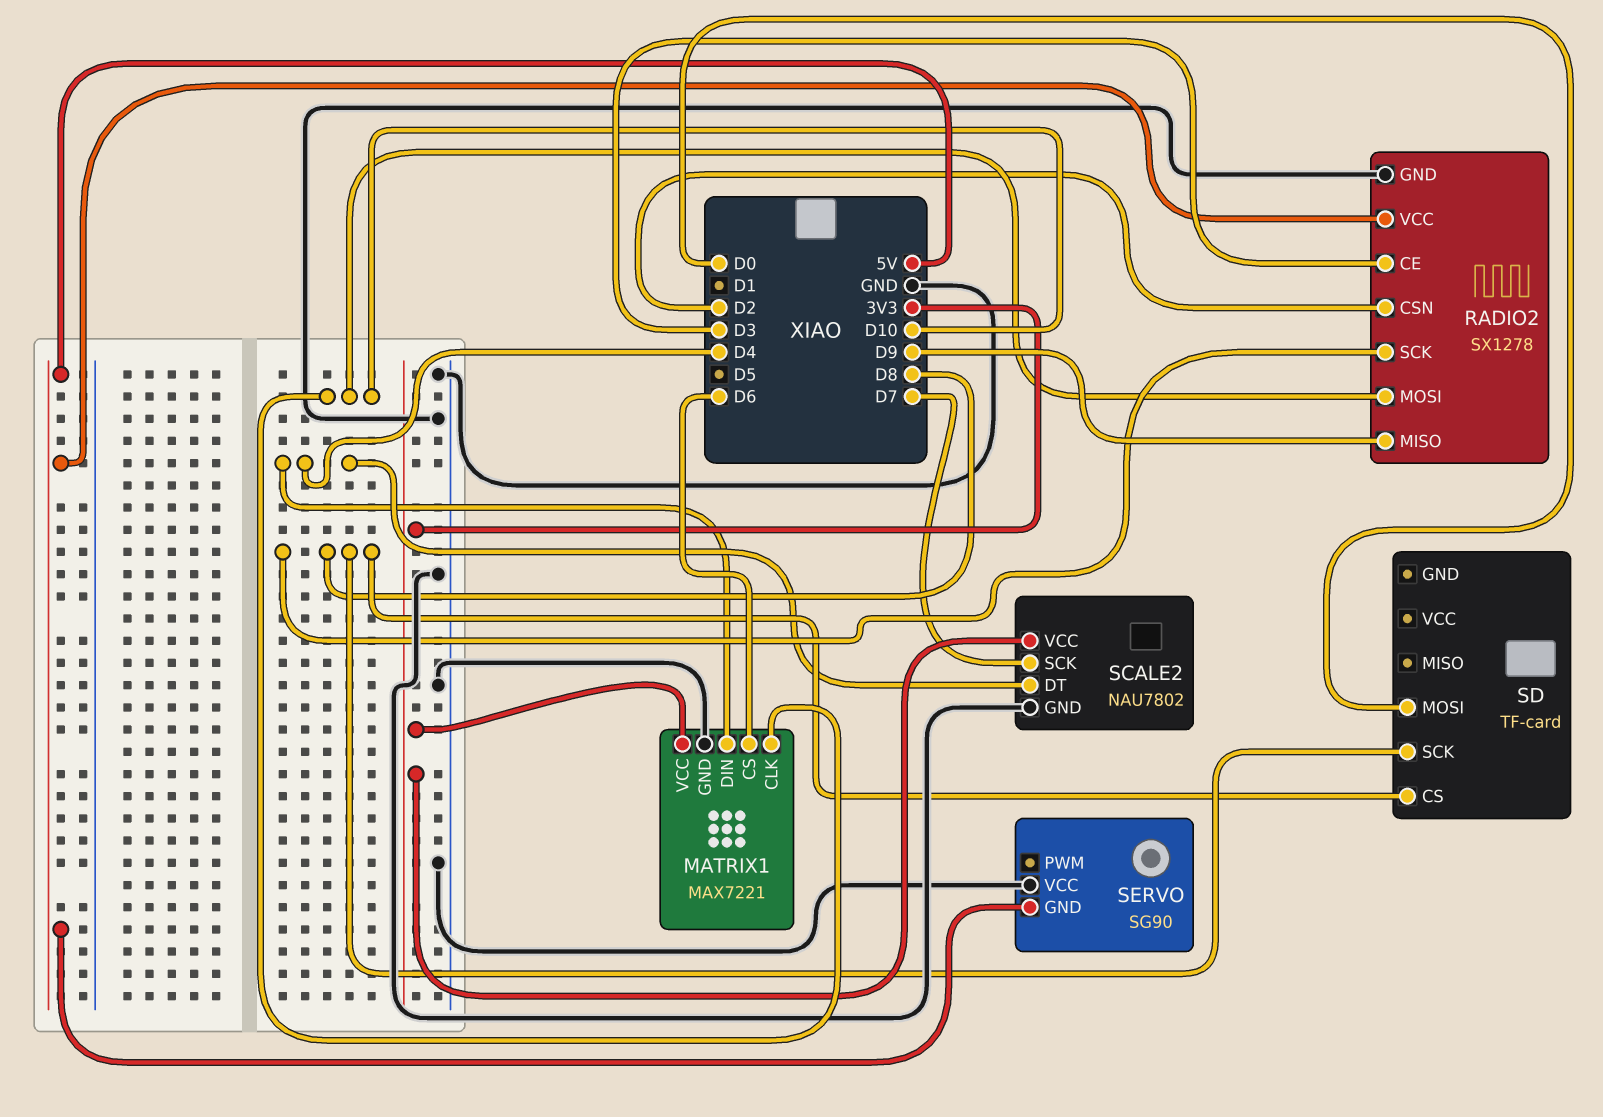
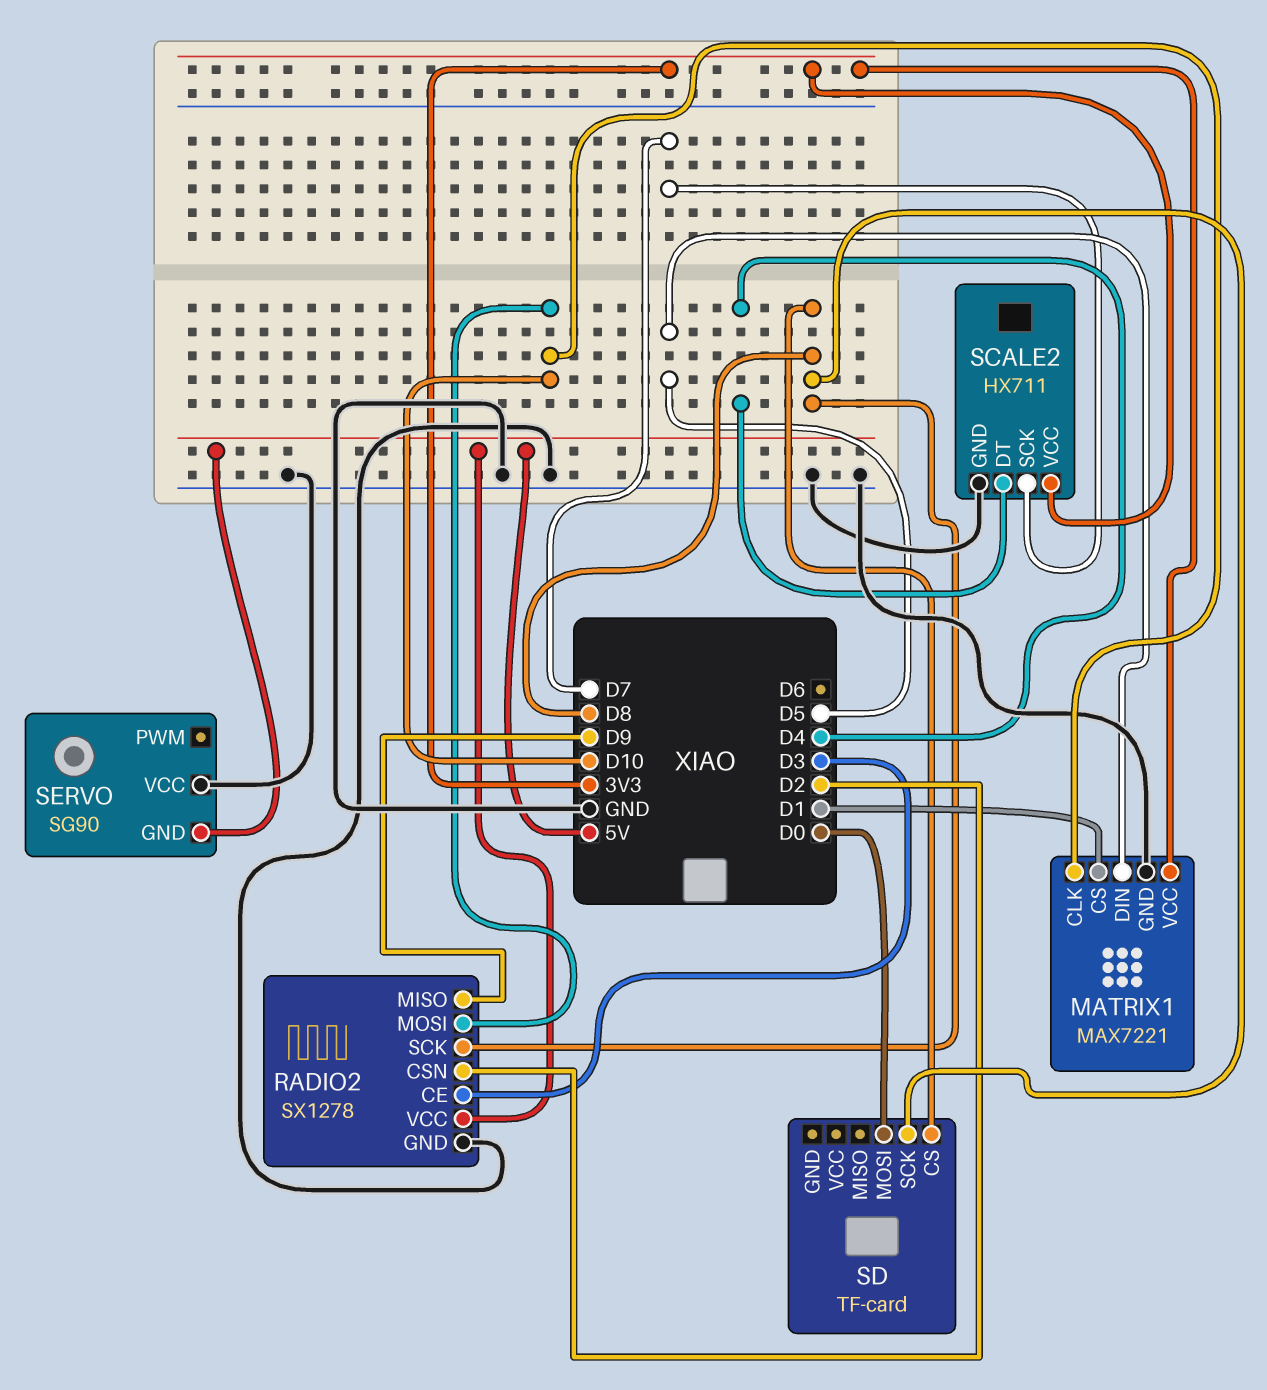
MATRIX1 pin CS: D6 -> D1
MATRIX1 pin DIN: D4 -> D5
SCALE2: NAU7802 -> HX711

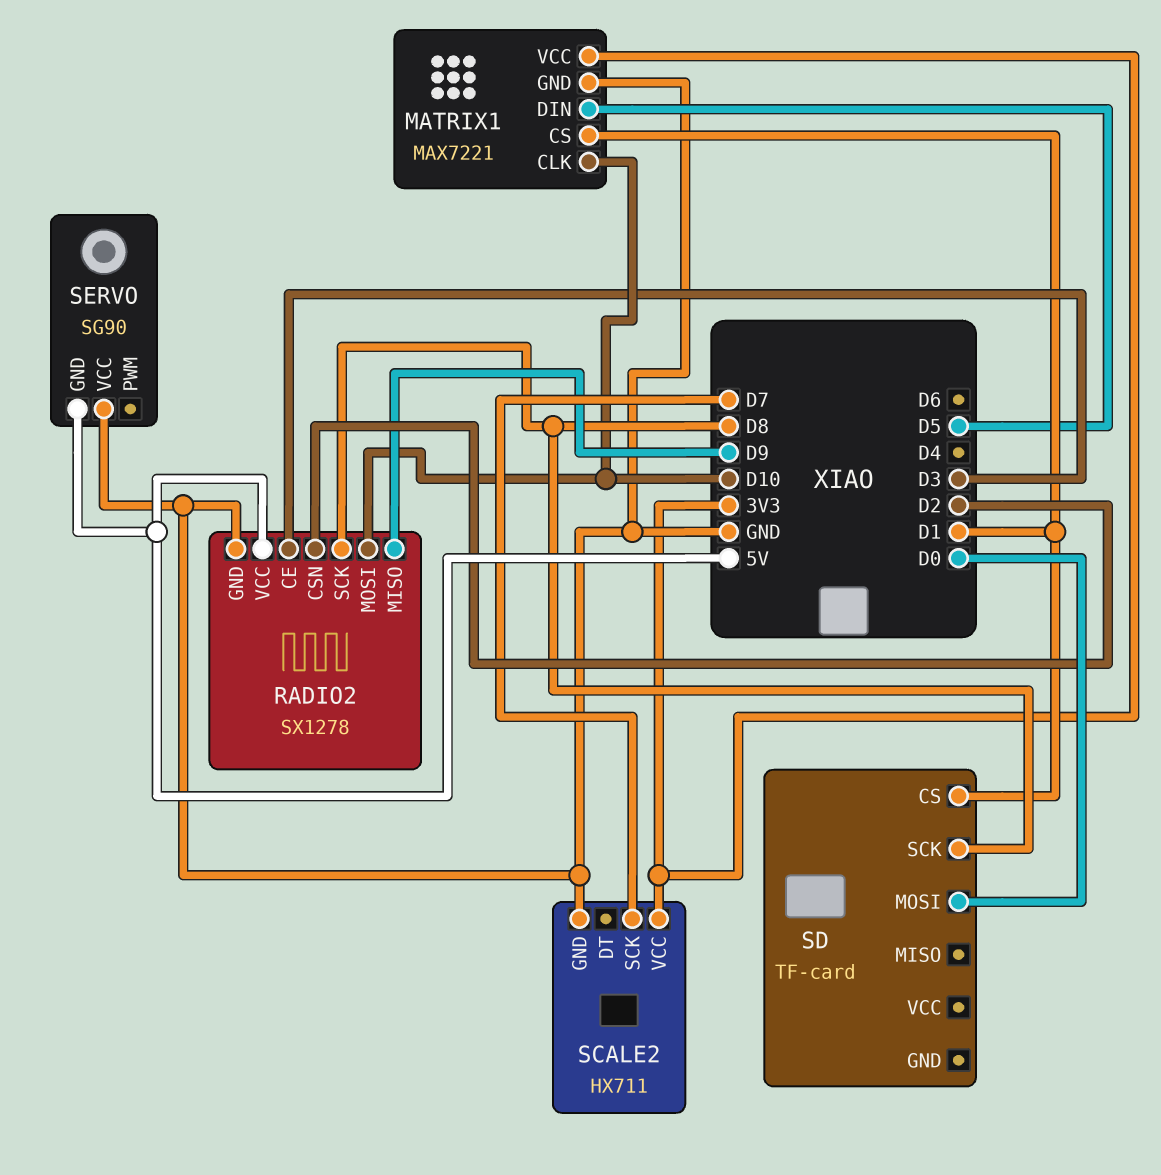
SCALE2 pin DT: D4 -> none
SD pin CS: D8 -> D1

